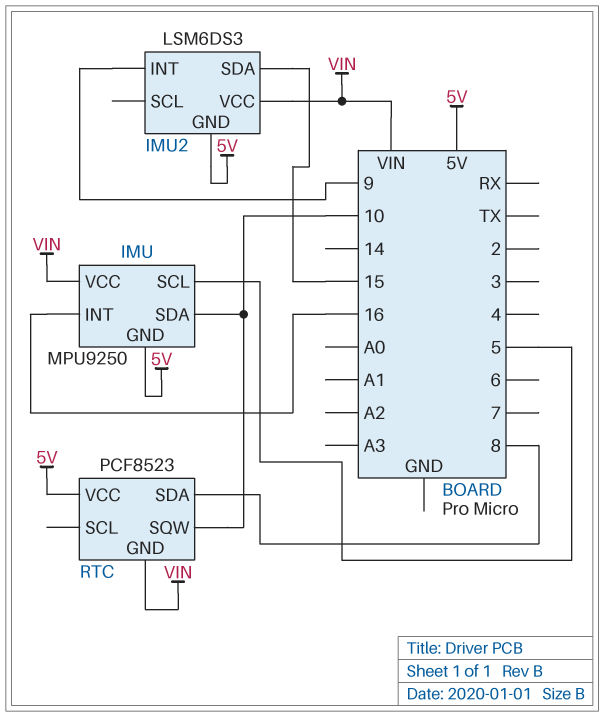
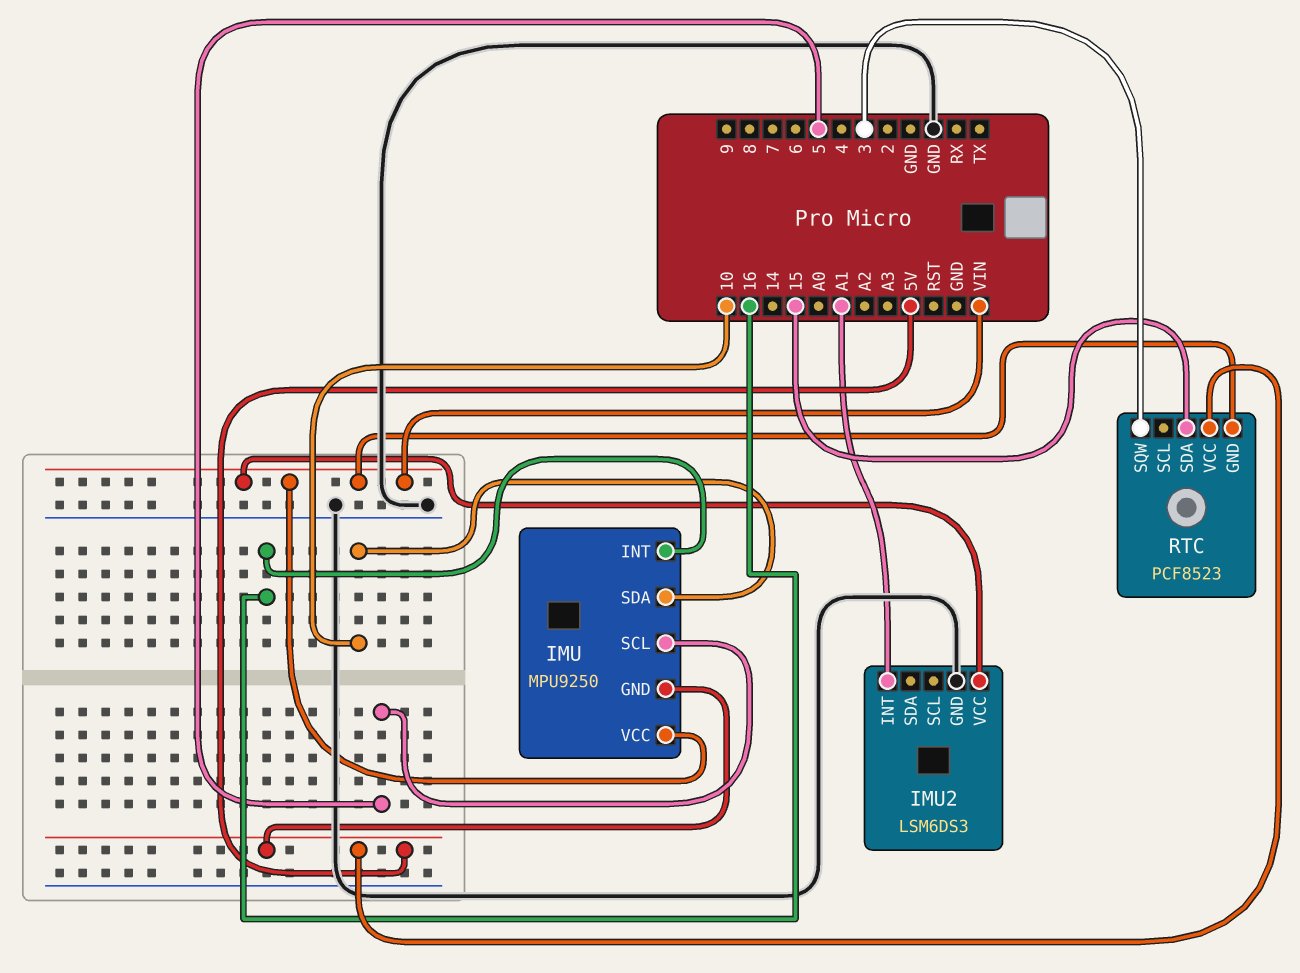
IMU2 pin GND: 5V -> GND
IMU2 pin INT: 9 -> A1
IMU2 pin SDA: 15 -> none
RTC pin SDA: 8 -> 15
RTC pin SQW: 10 -> 3

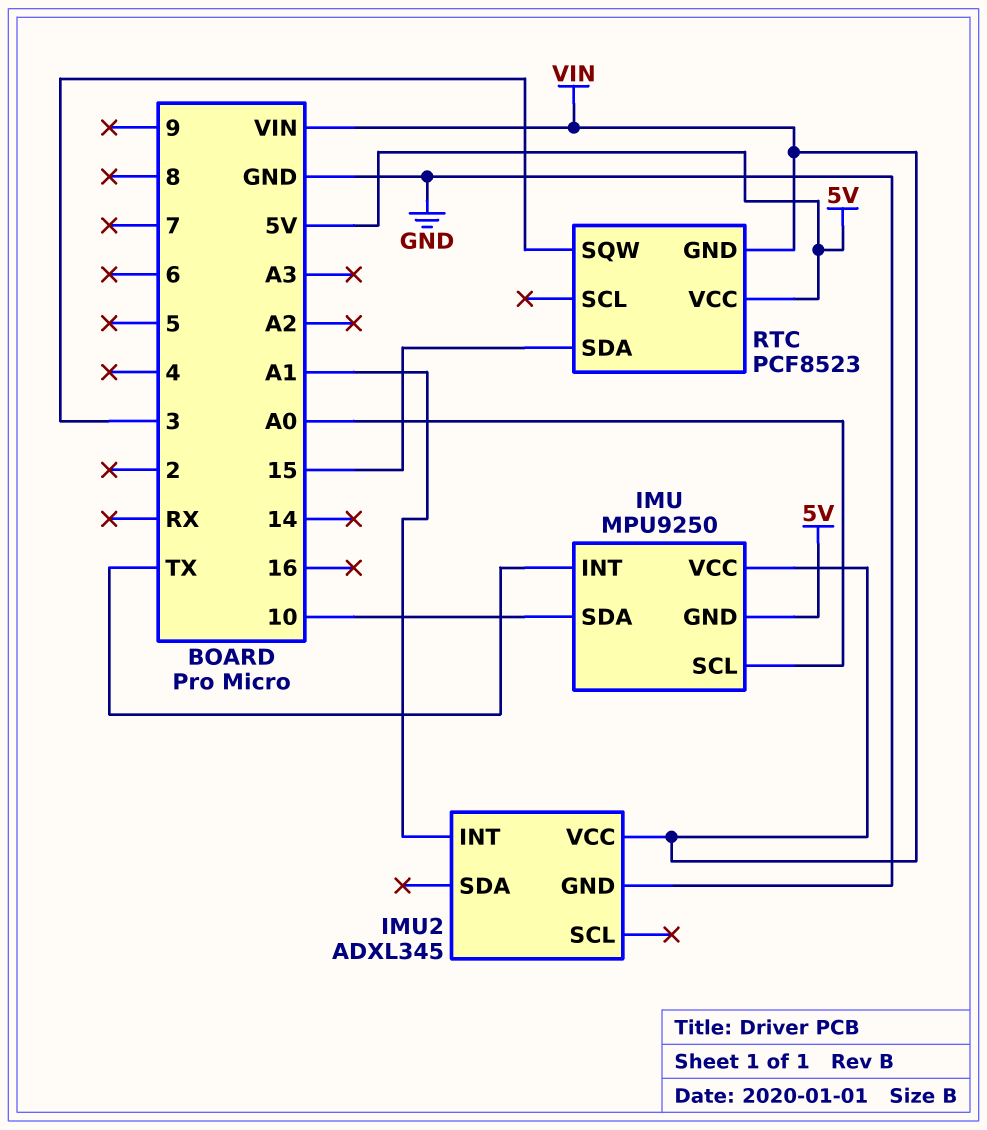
IMU pin INT: 16 -> TX
IMU pin SCL: 5 -> A0
IMU2: LSM6DS3 -> ADXL345

